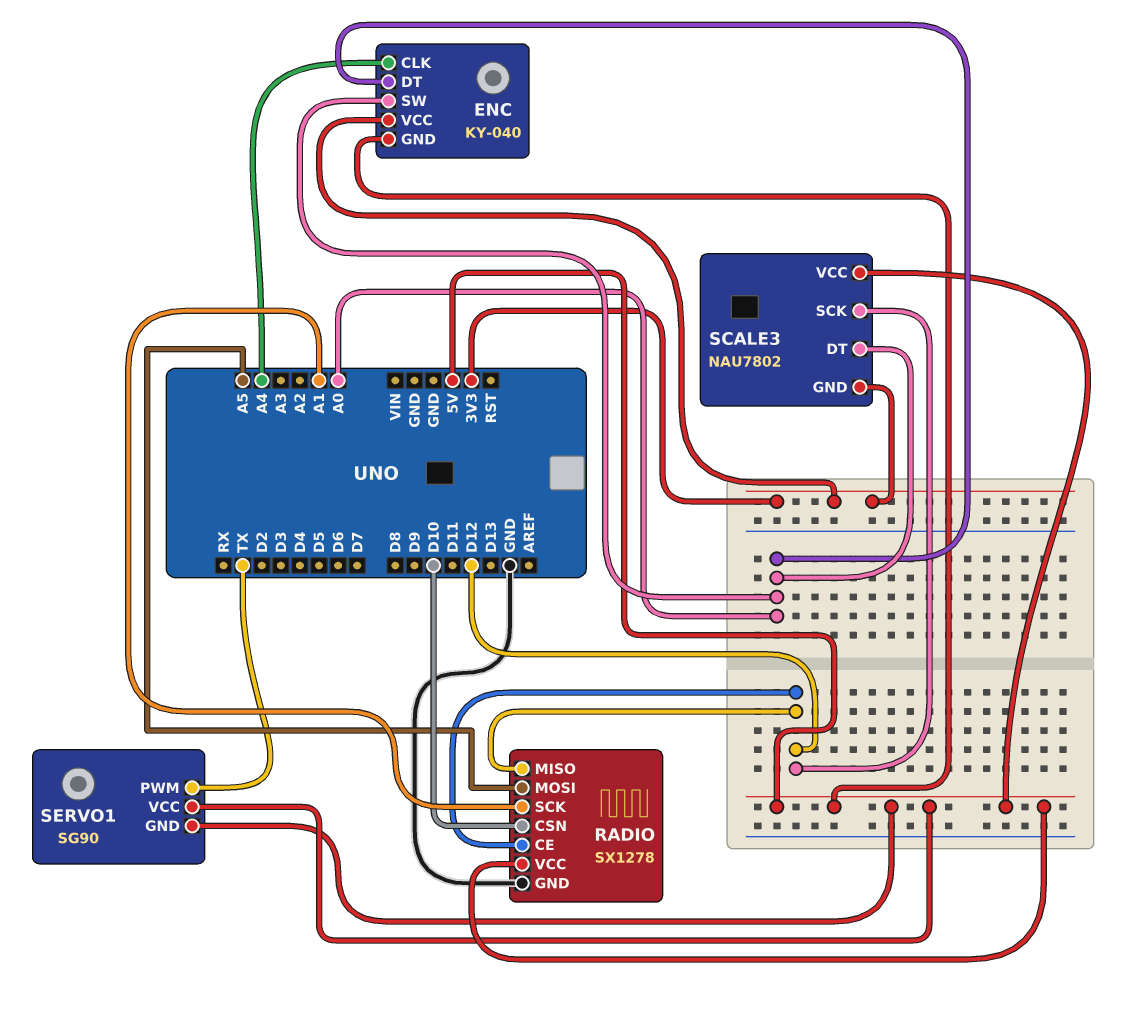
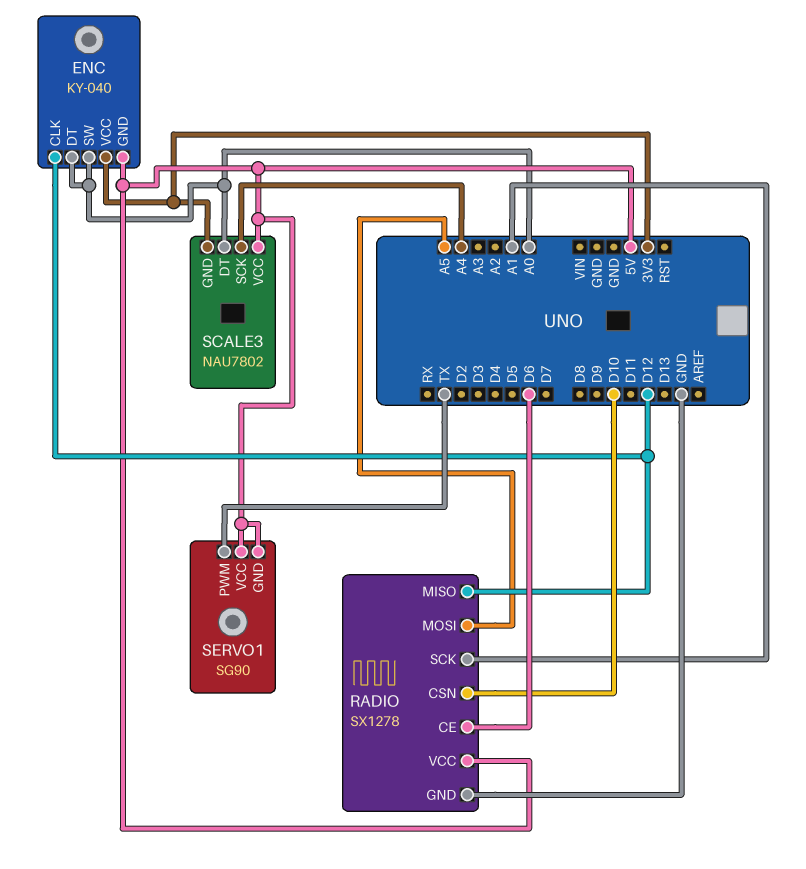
ENC pin CLK: A4 -> D12
RADIO pin CE: D12 -> D6
SCALE3 pin SCK: D12 -> A4

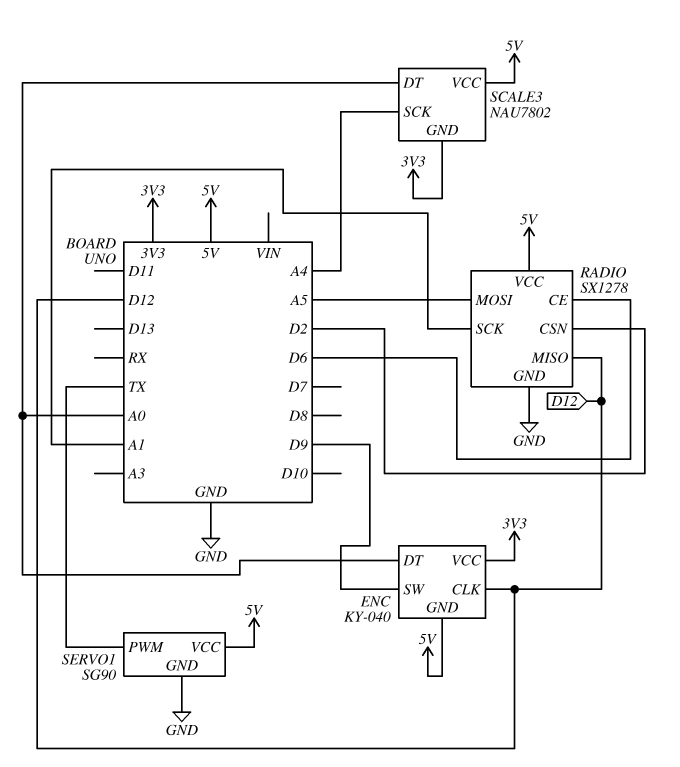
ENC pin SW: A0 -> D9
RADIO pin CSN: D10 -> D2
SERVO1 pin GND: 5V -> GND

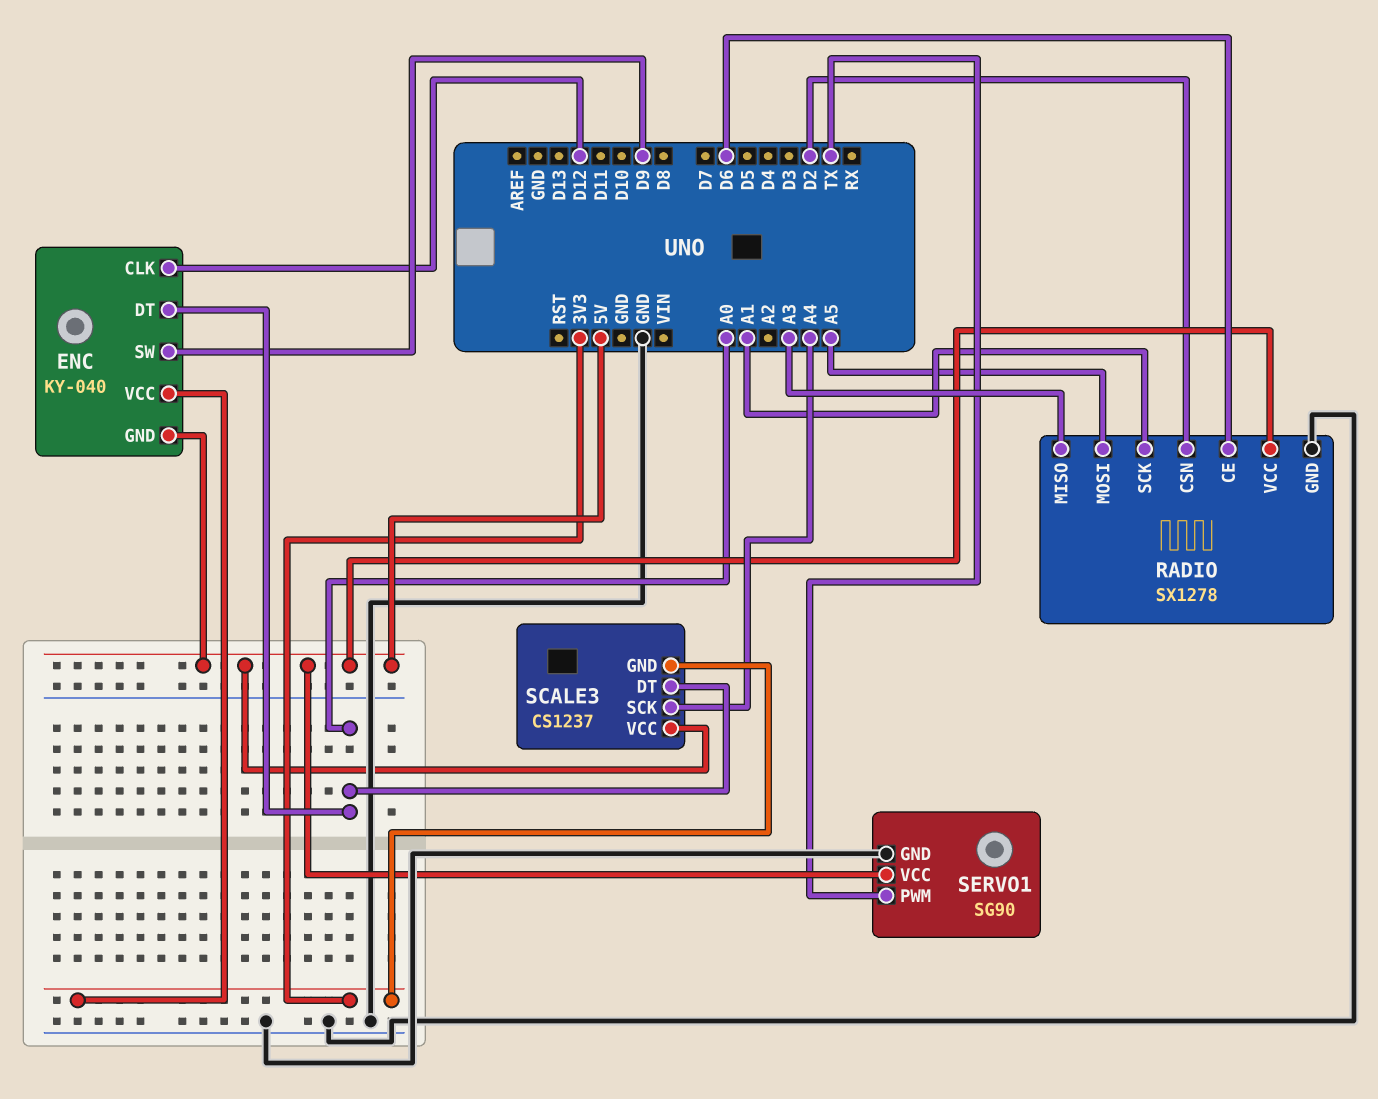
RADIO pin MISO: D12 -> A3
SCALE3: NAU7802 -> CS1237

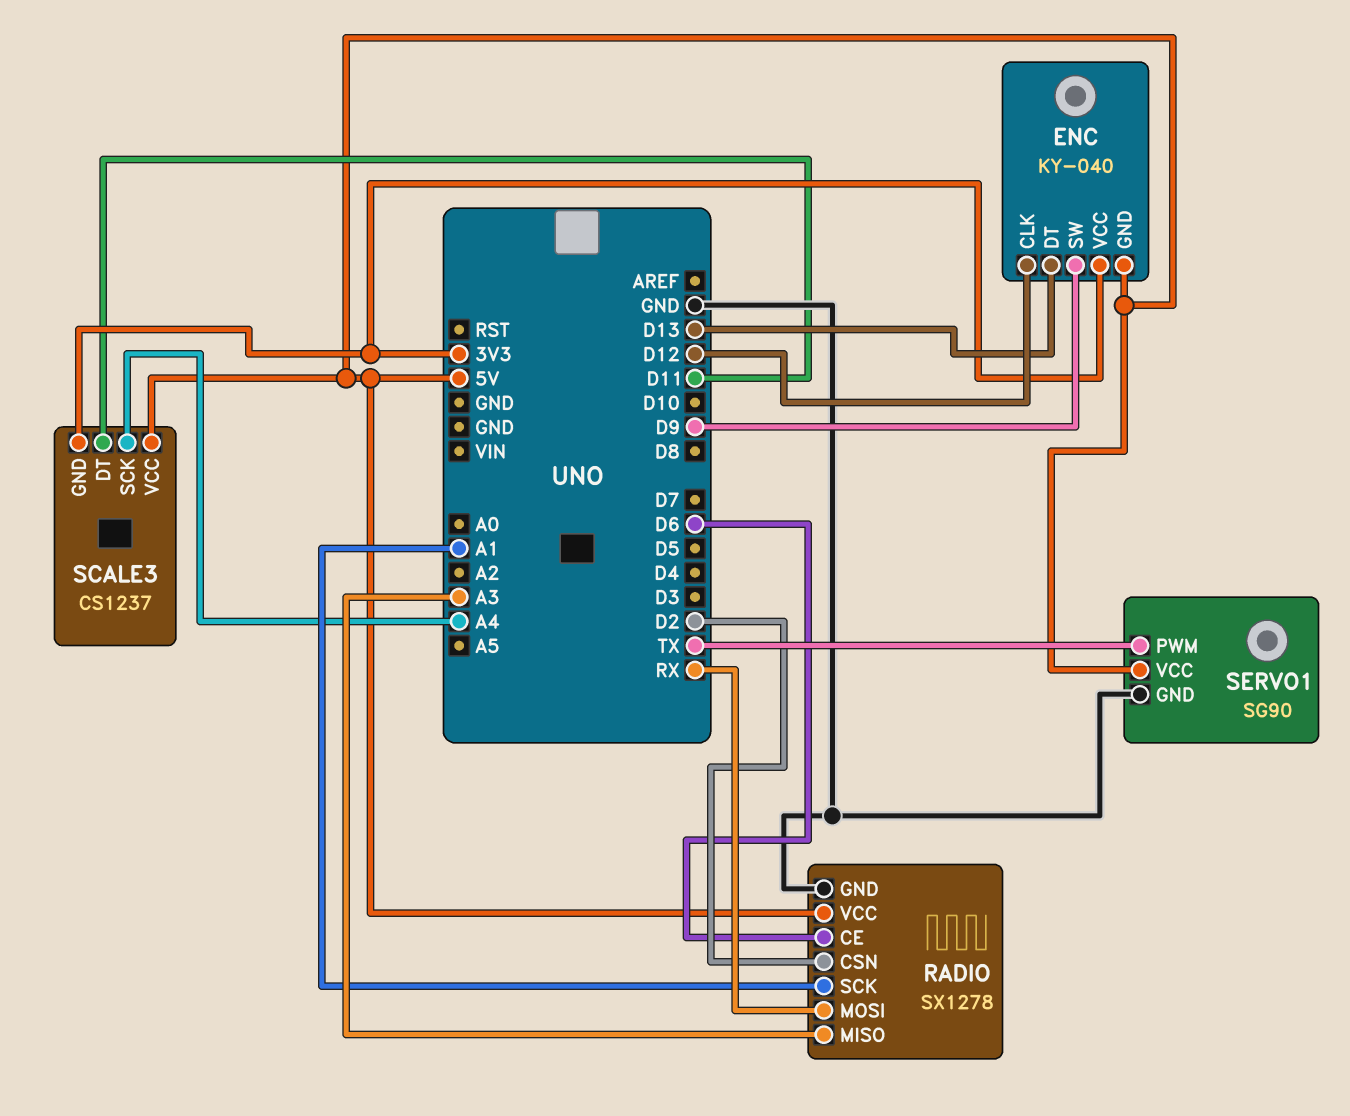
ENC pin DT: A0 -> D13
RADIO pin MOSI: A5 -> RX
SCALE3 pin DT: A0 -> D11

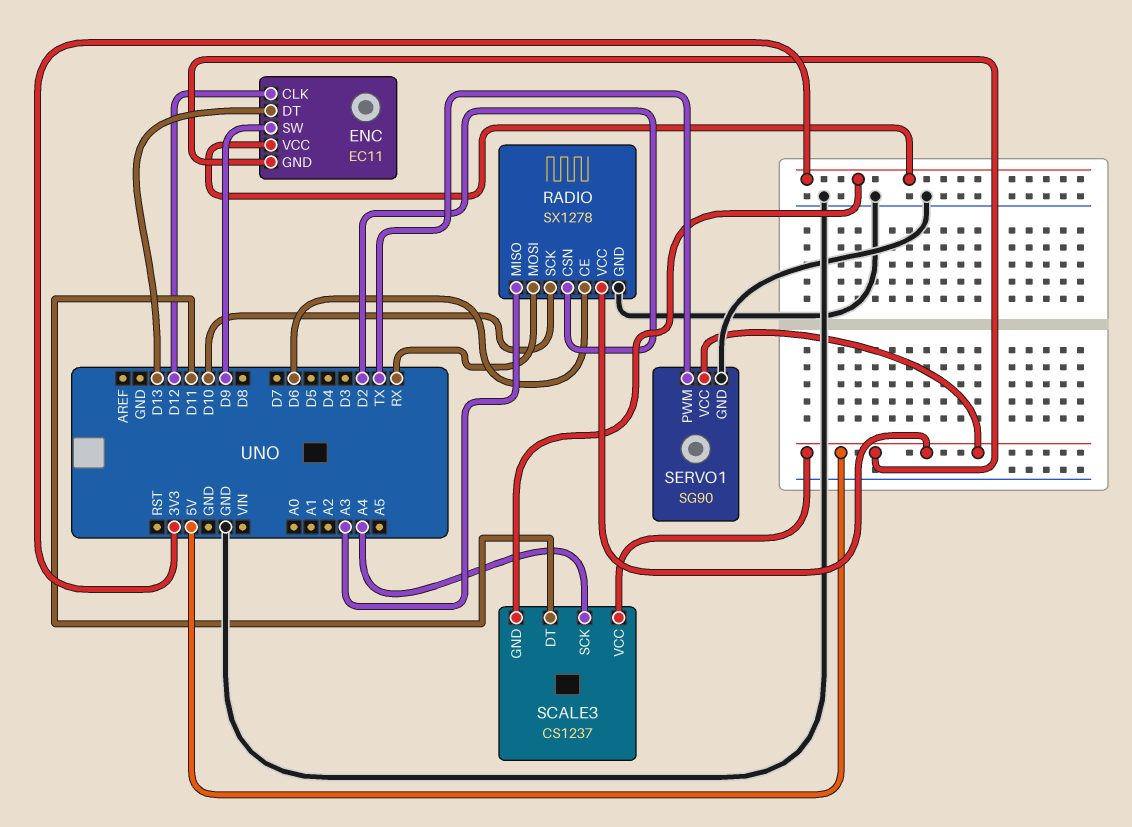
ENC: KY-040 -> EC11
RADIO pin SCK: A1 -> D10

